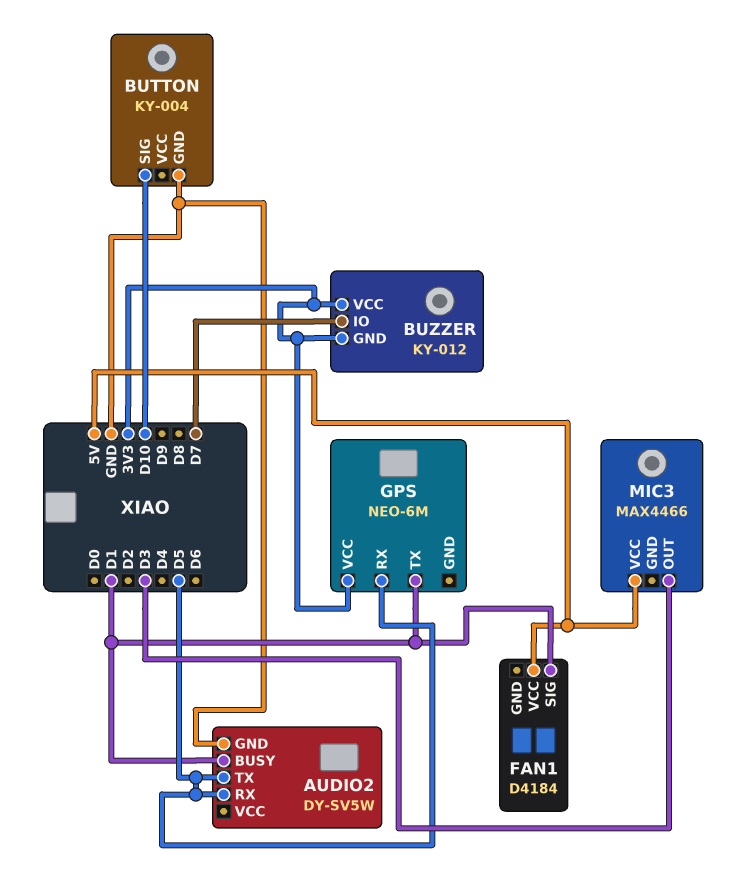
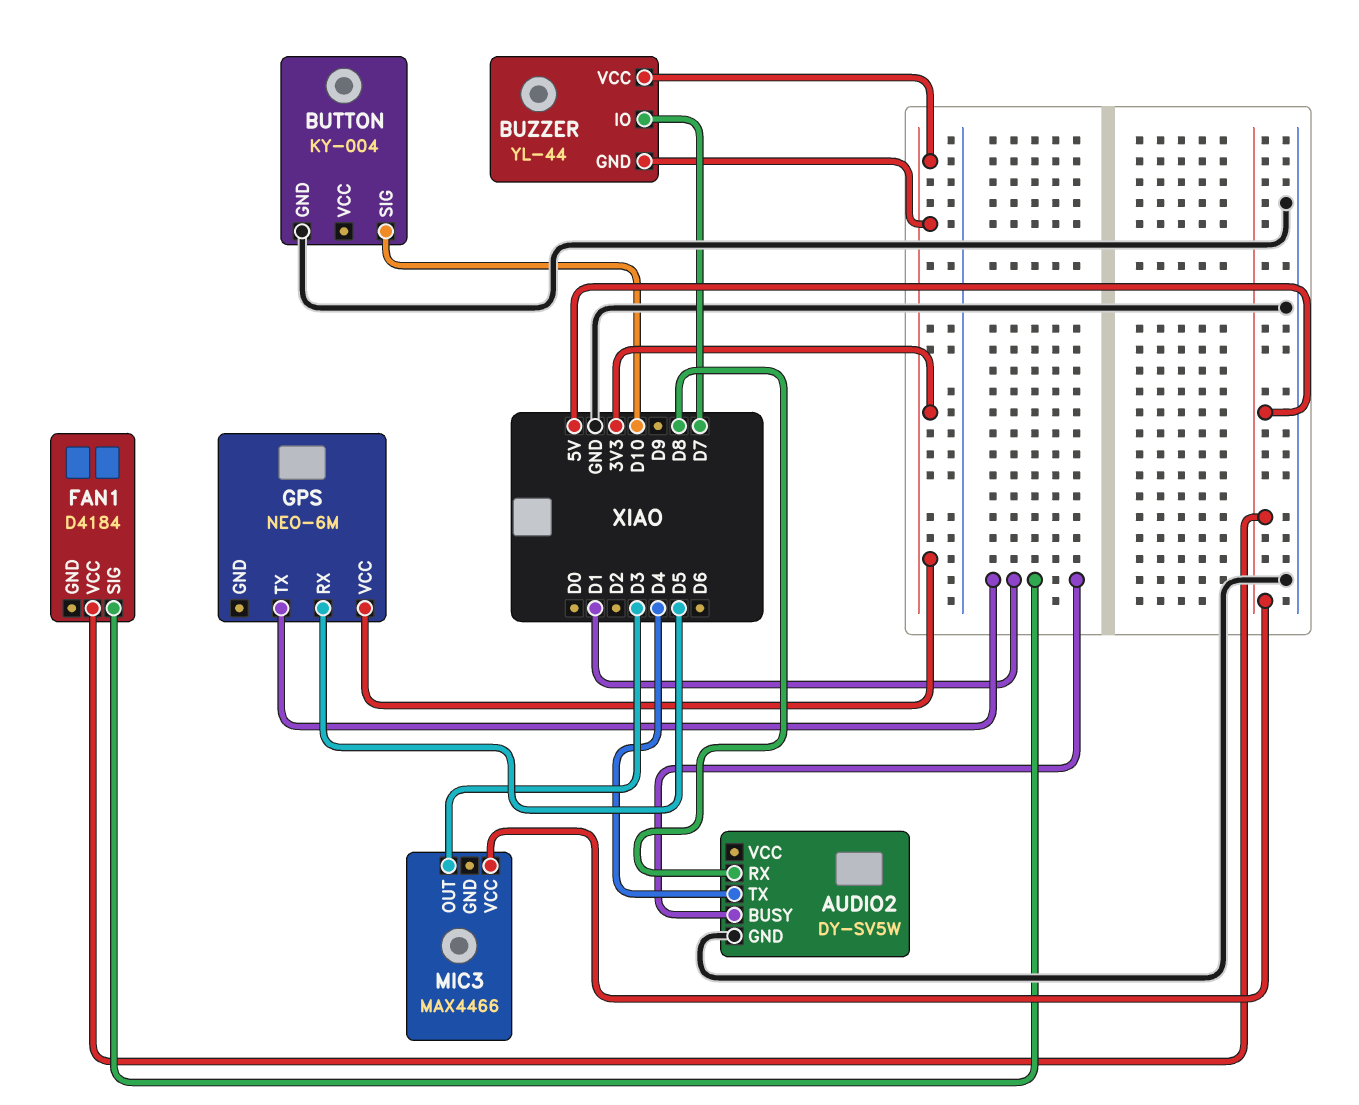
AUDIO2 pin RX: D5 -> D8
AUDIO2 pin TX: D5 -> D4
BUZZER: KY-012 -> YL-44

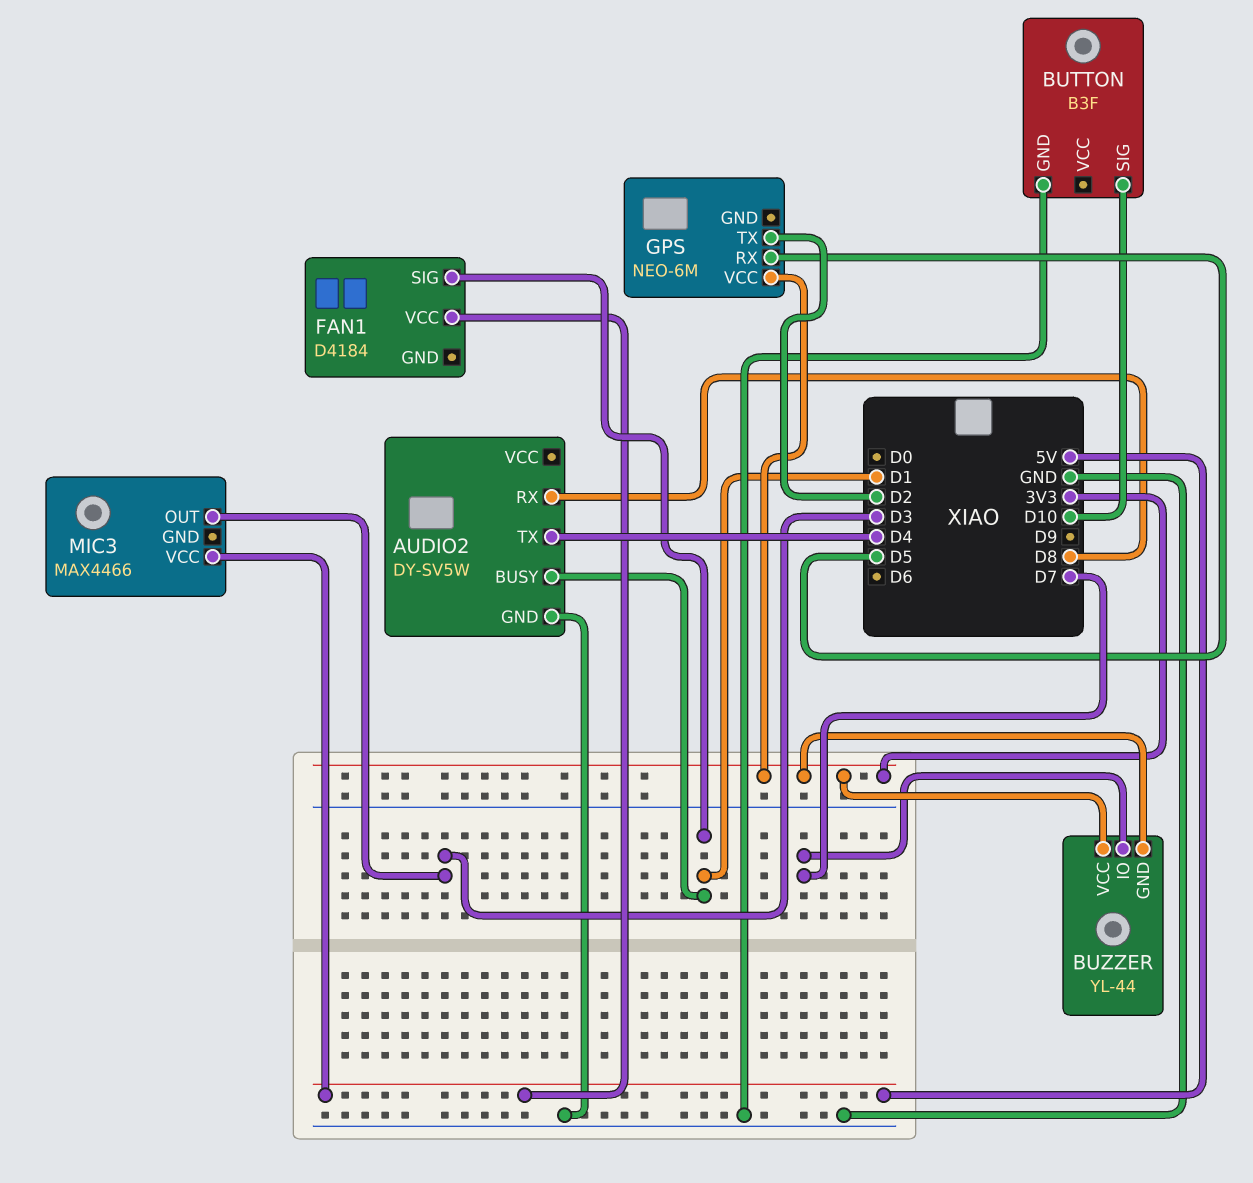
BUTTON: KY-004 -> B3F
GPS pin TX: D1 -> D2

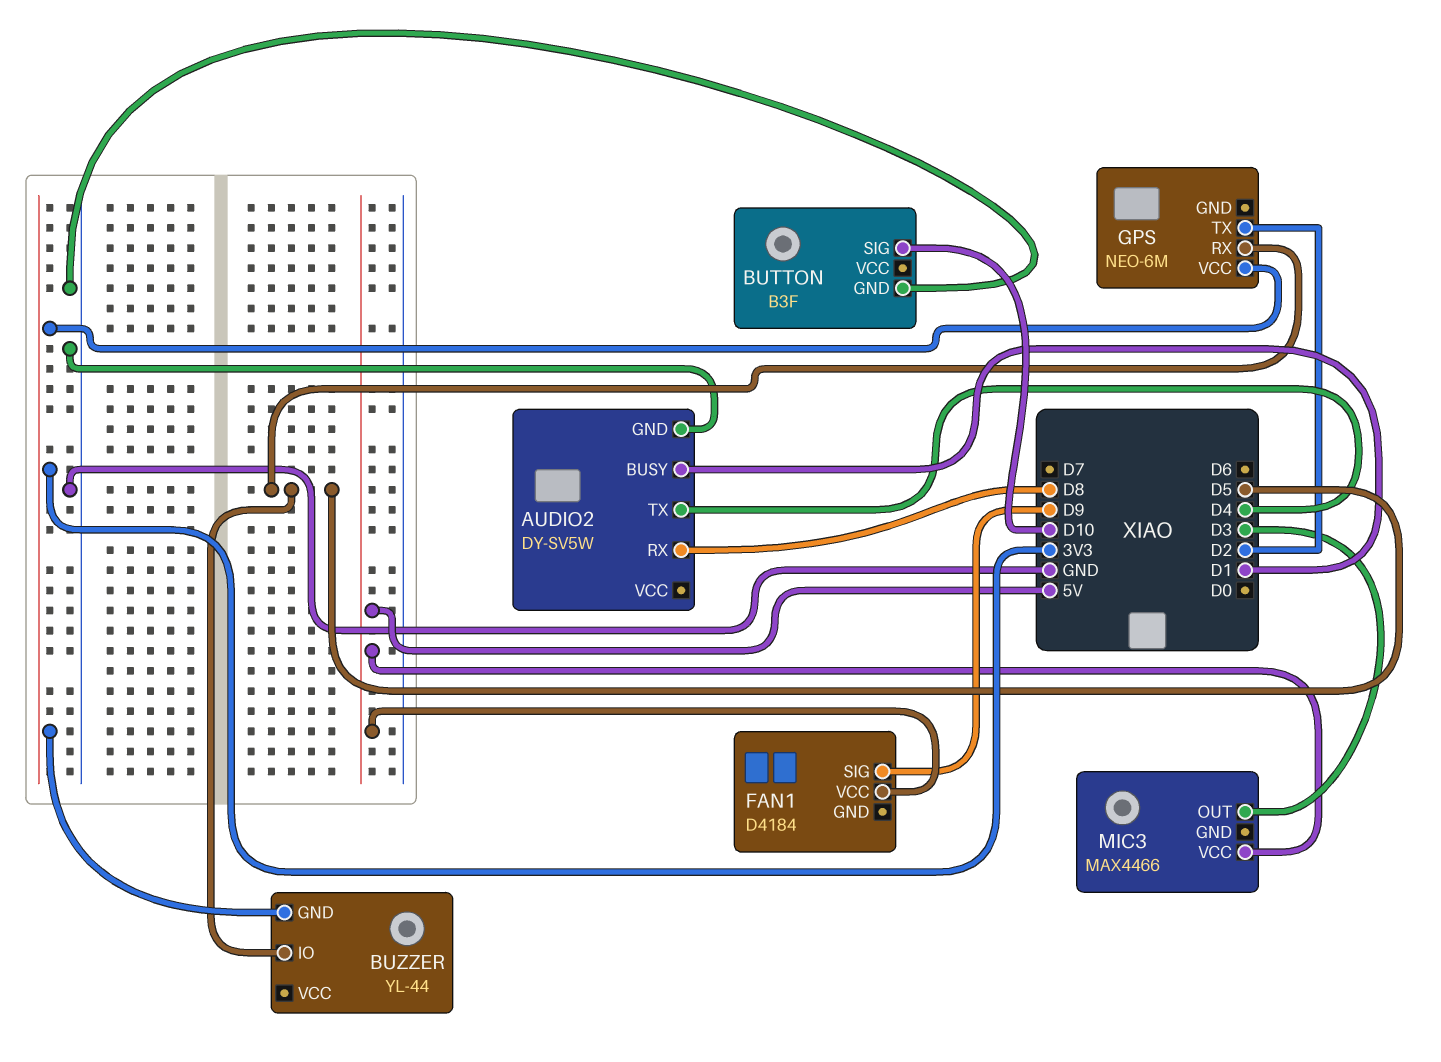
BUZZER pin IO: D7 -> D5
BUZZER pin VCC: 3V3 -> none
FAN1 pin SIG: D1 -> D9

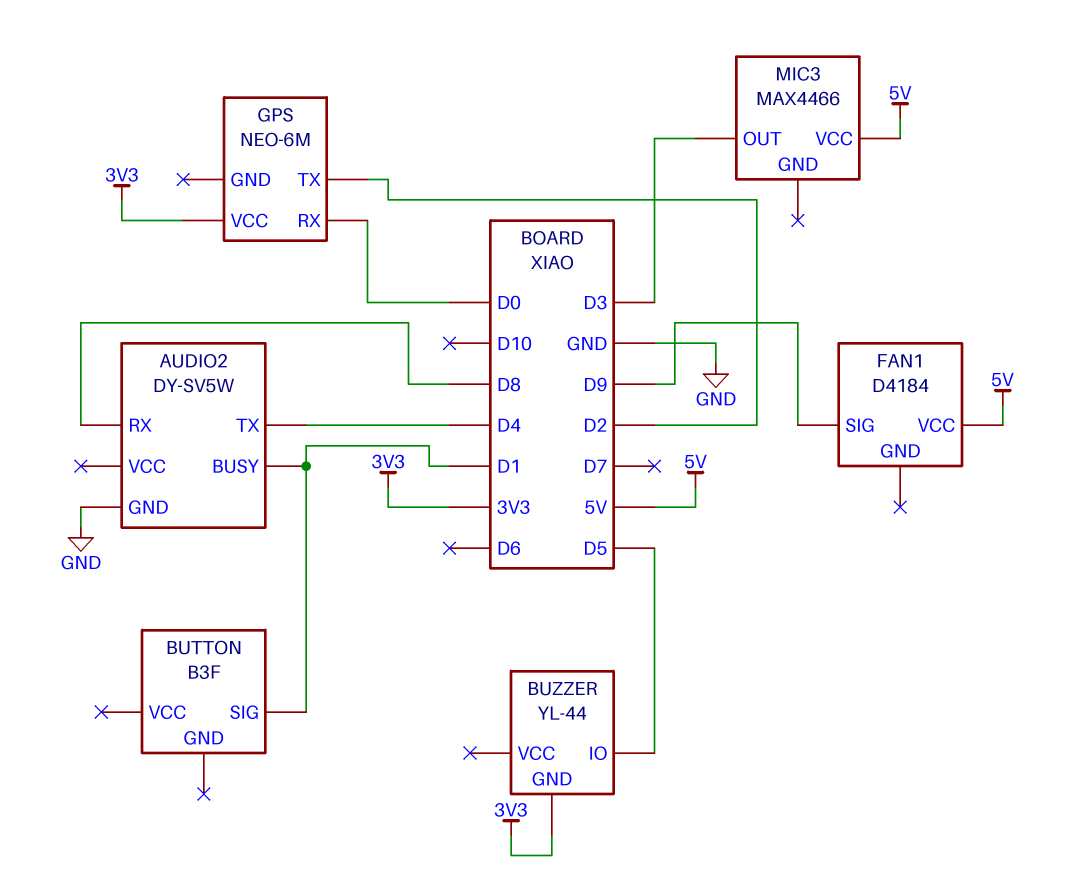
BUTTON pin GND: GND -> none
BUTTON pin SIG: D10 -> D1
GPS pin RX: D5 -> D0

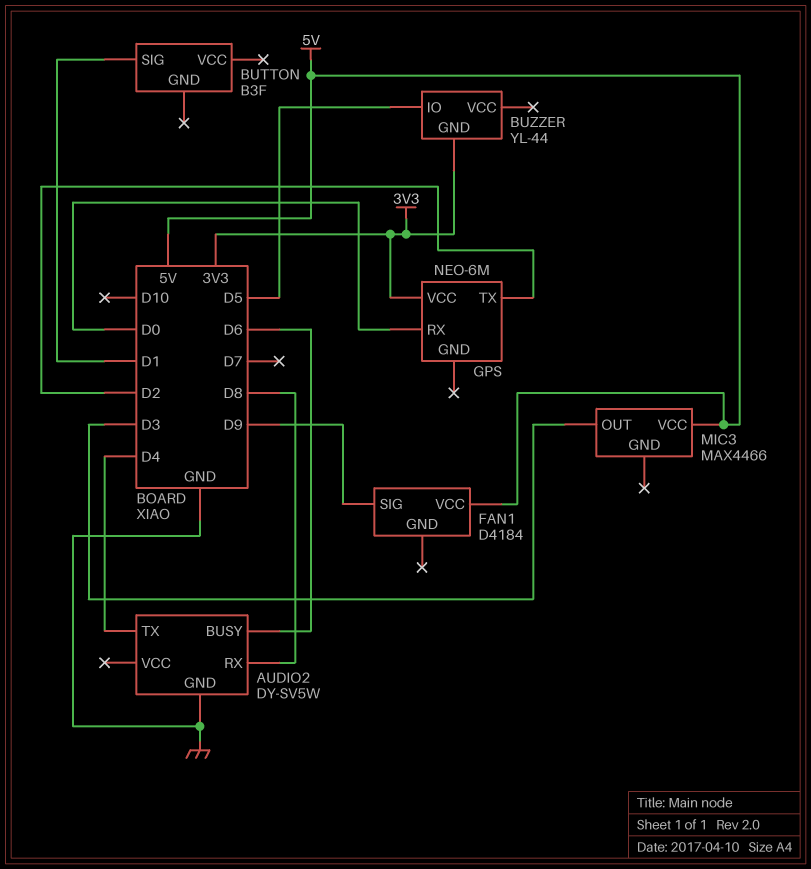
AUDIO2 pin BUSY: D1 -> D6

